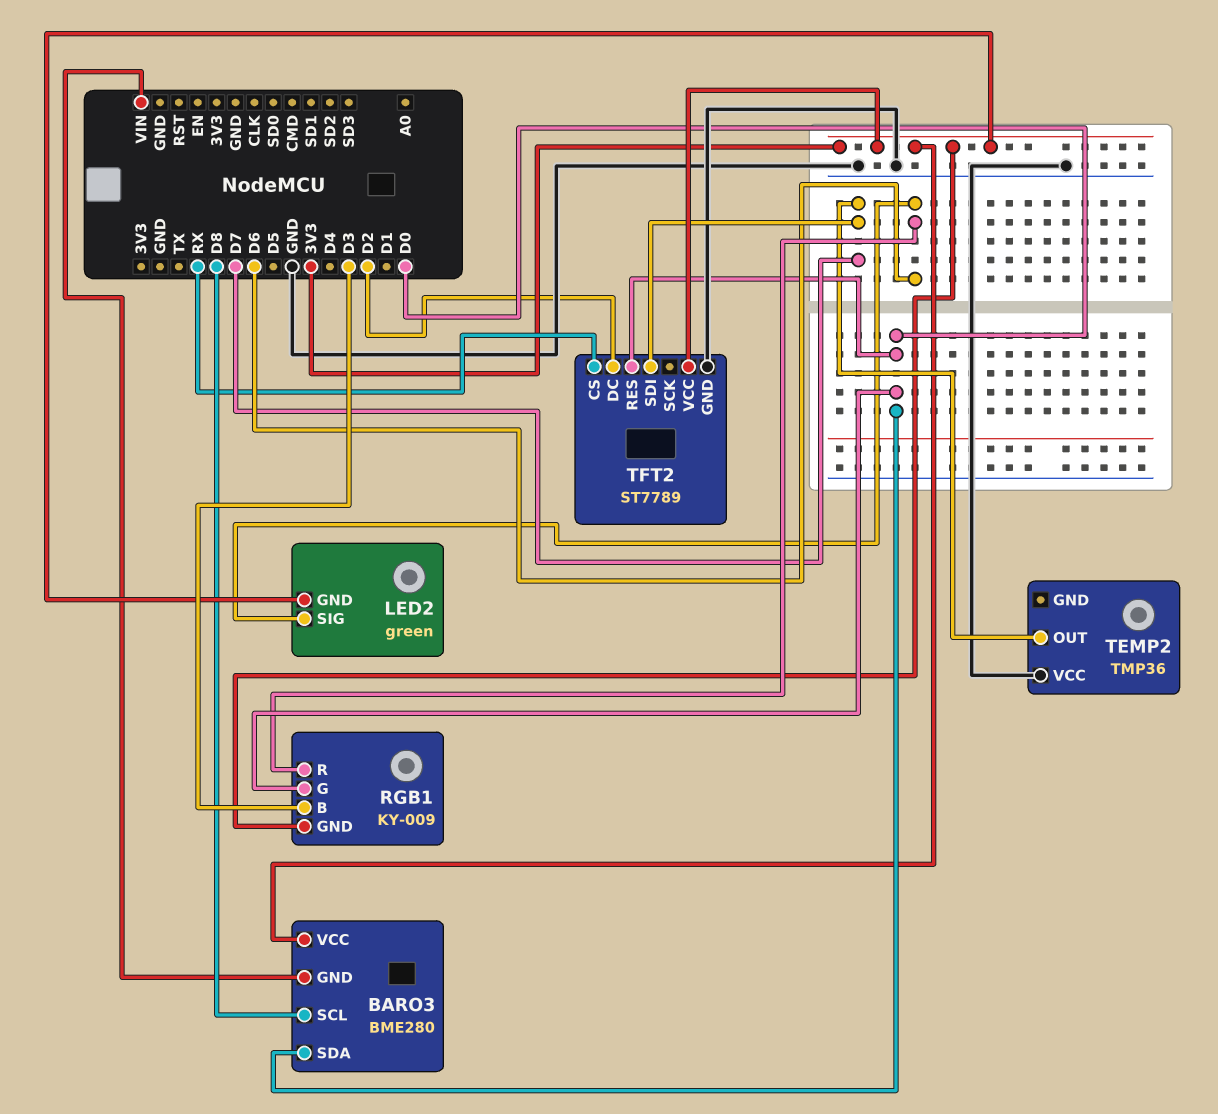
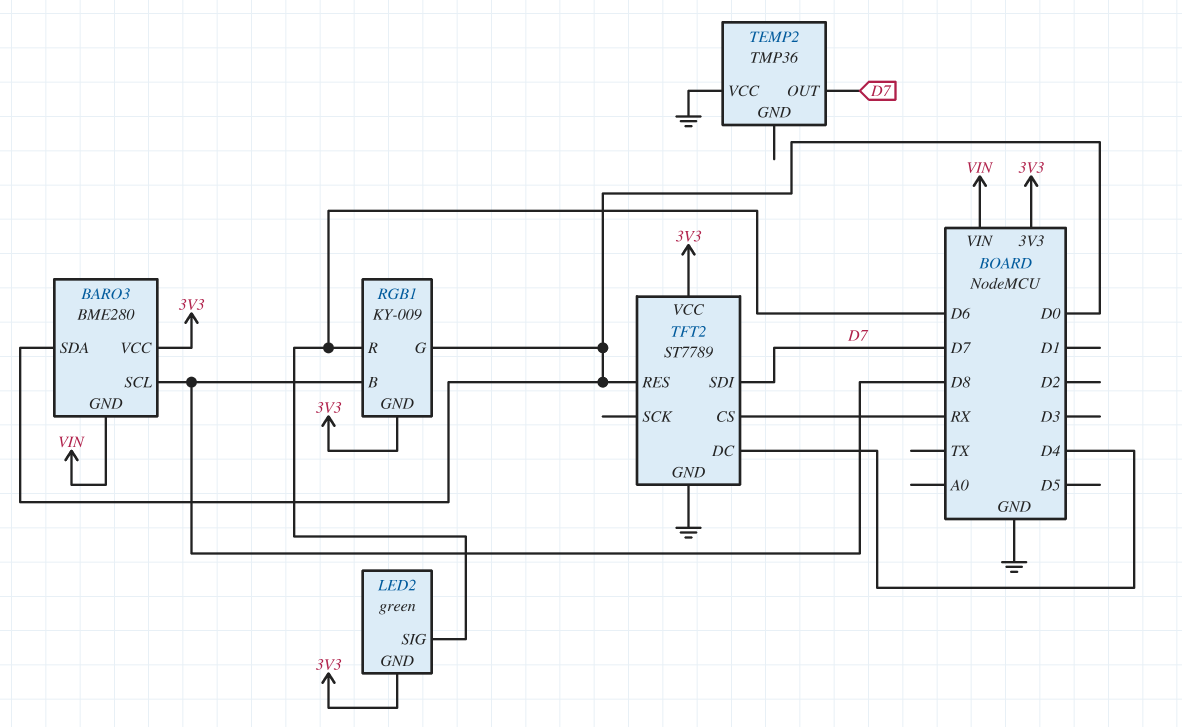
RGB1 pin B: D3 -> D8
TFT2 pin DC: D2 -> D4

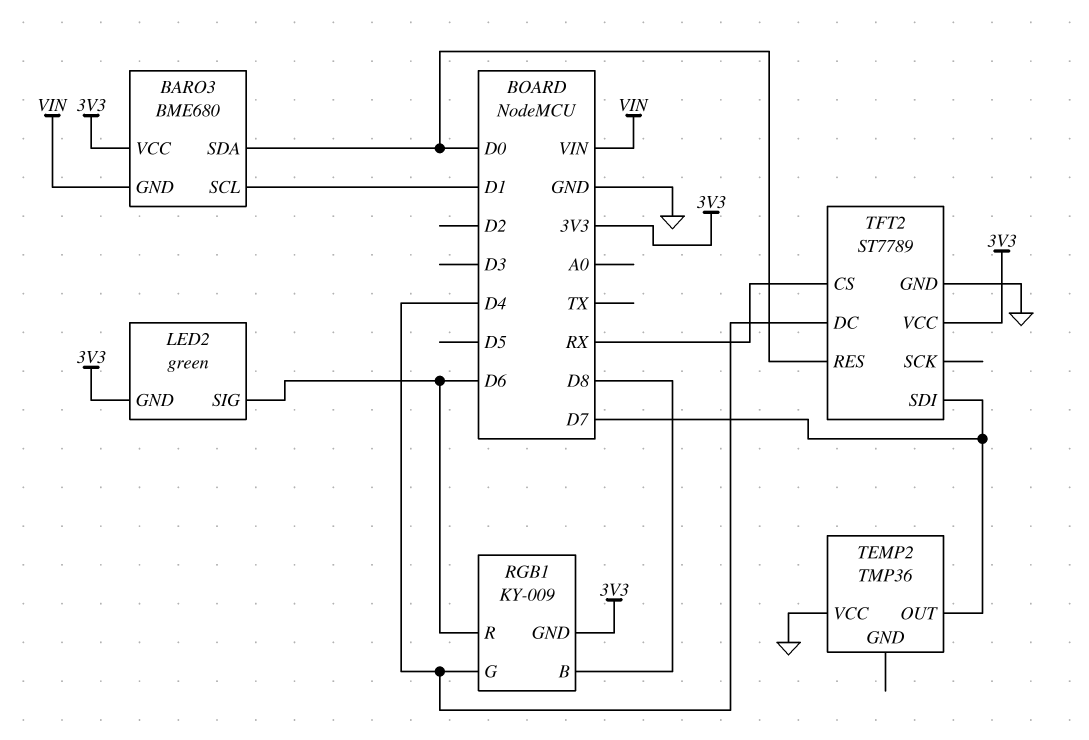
BARO3: BME280 -> BME680
BARO3 pin SCL: D8 -> D1
RGB1 pin G: D0 -> D4

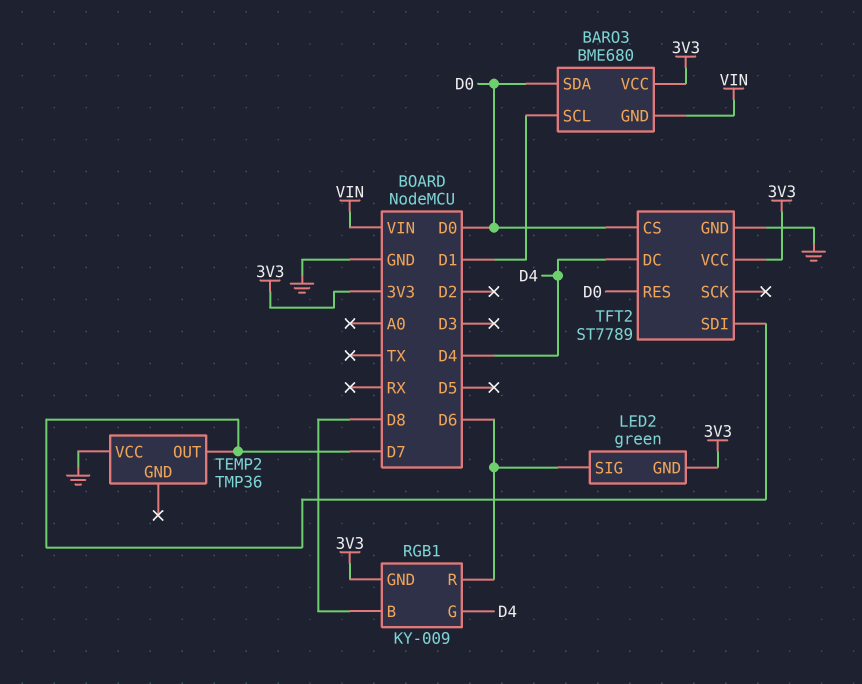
TFT2 pin CS: RX -> D0

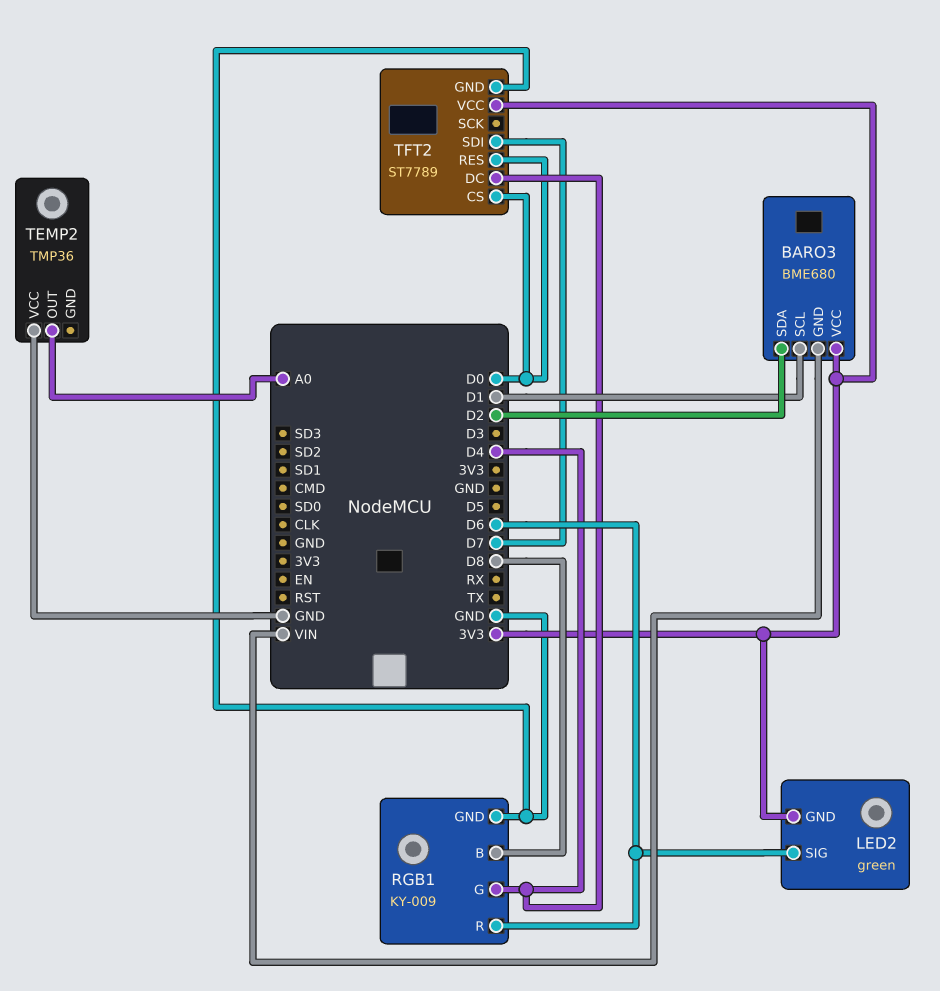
BARO3 pin SDA: D0 -> D2
RGB1 pin GND: 3V3 -> GND
TEMP2 pin OUT: D7 -> A0

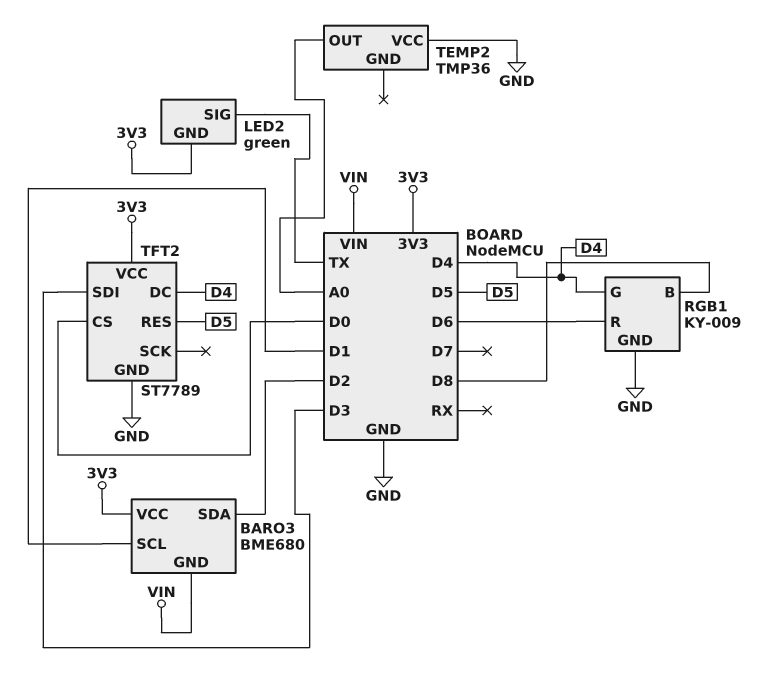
LED2 pin SIG: D6 -> TX
TFT2 pin RES: D0 -> D5
TFT2 pin SDI: D7 -> D3

